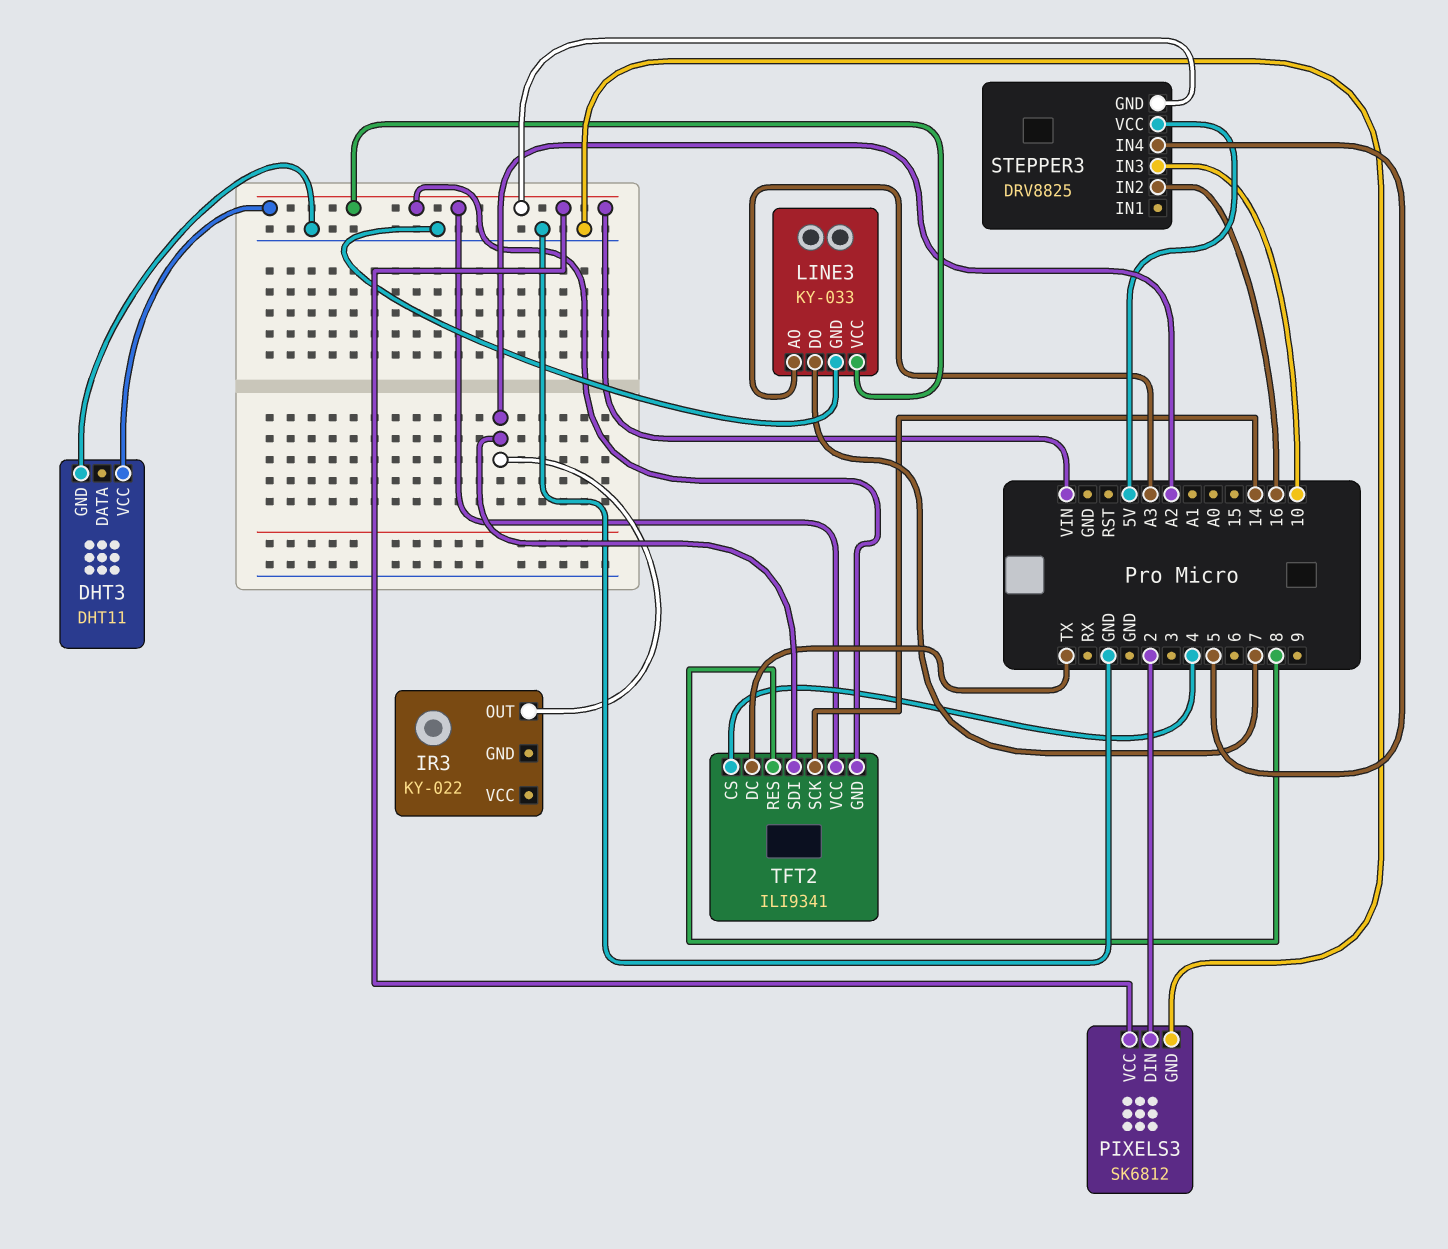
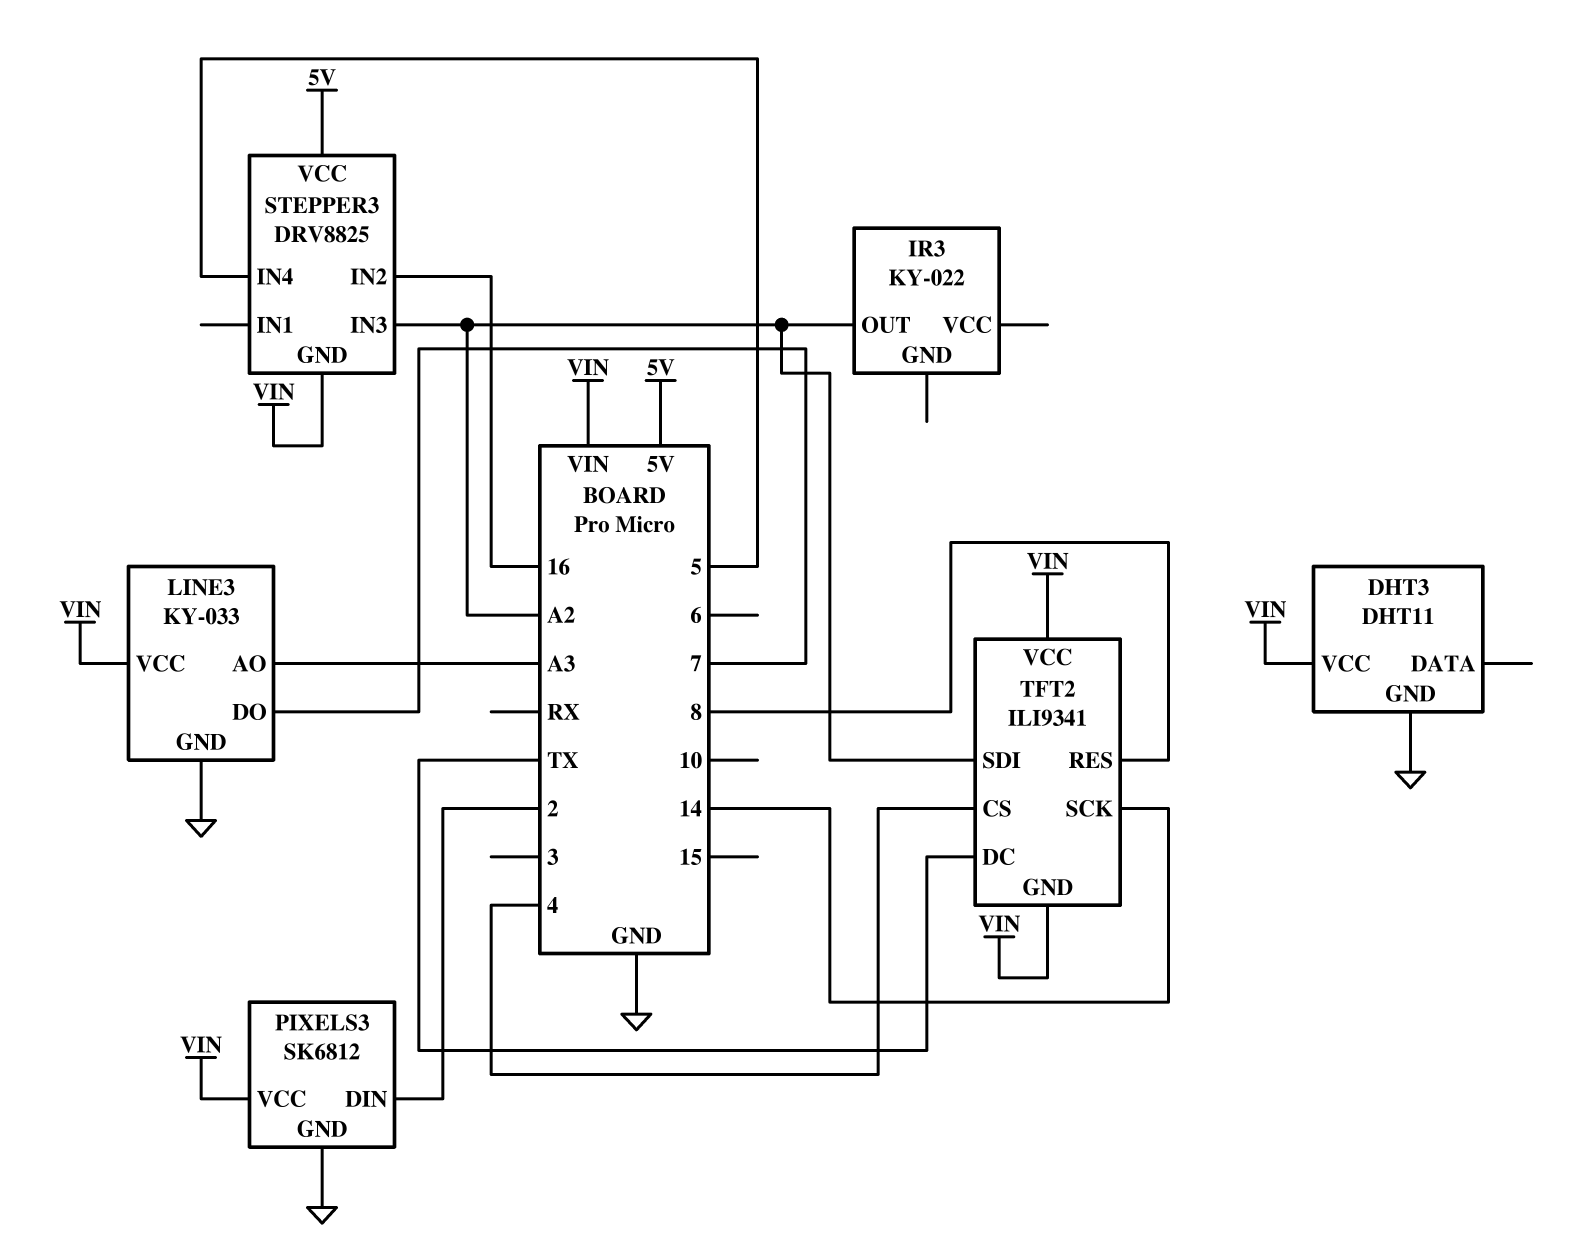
STEPPER3 pin IN3: 10 -> A2

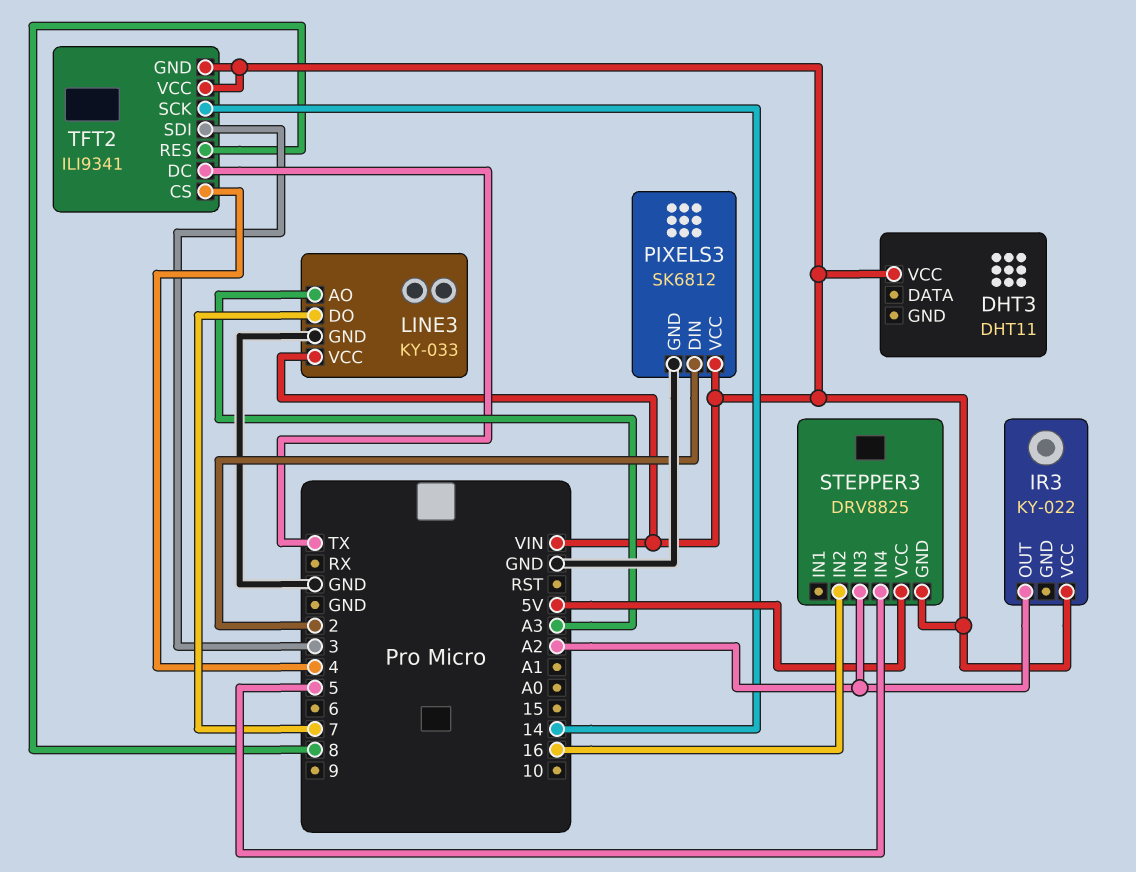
DHT3 pin GND: GND -> none
IR3 pin VCC: none -> VIN
TFT2 pin SDI: A2 -> 3

